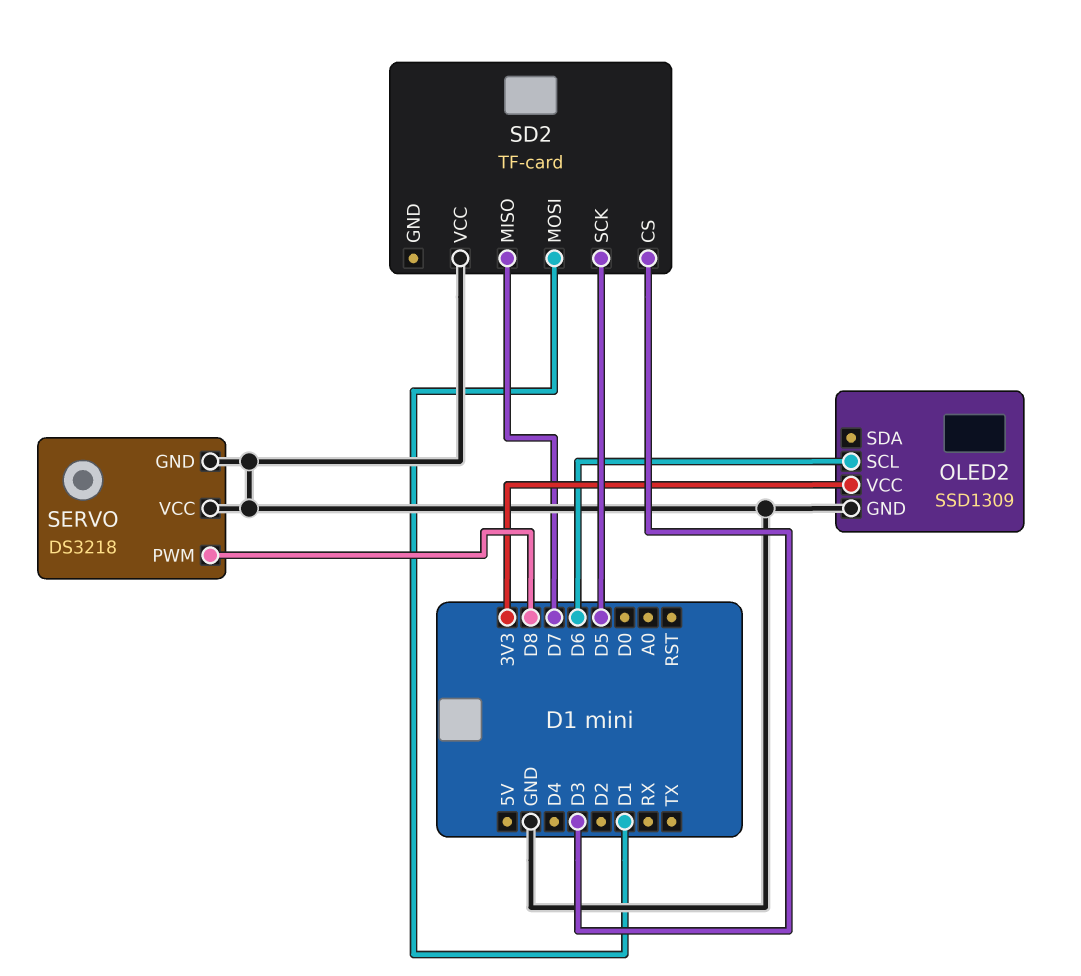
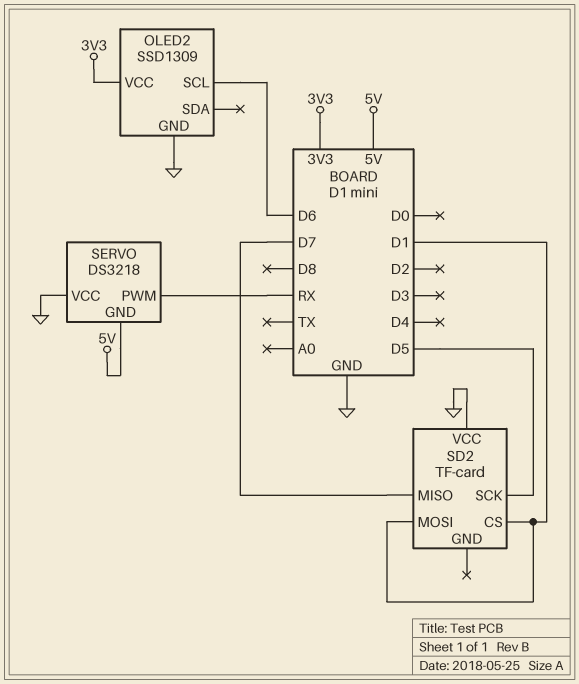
SD2 pin CS: D3 -> D1
SERVO pin GND: GND -> 5V
SERVO pin PWM: D8 -> RX

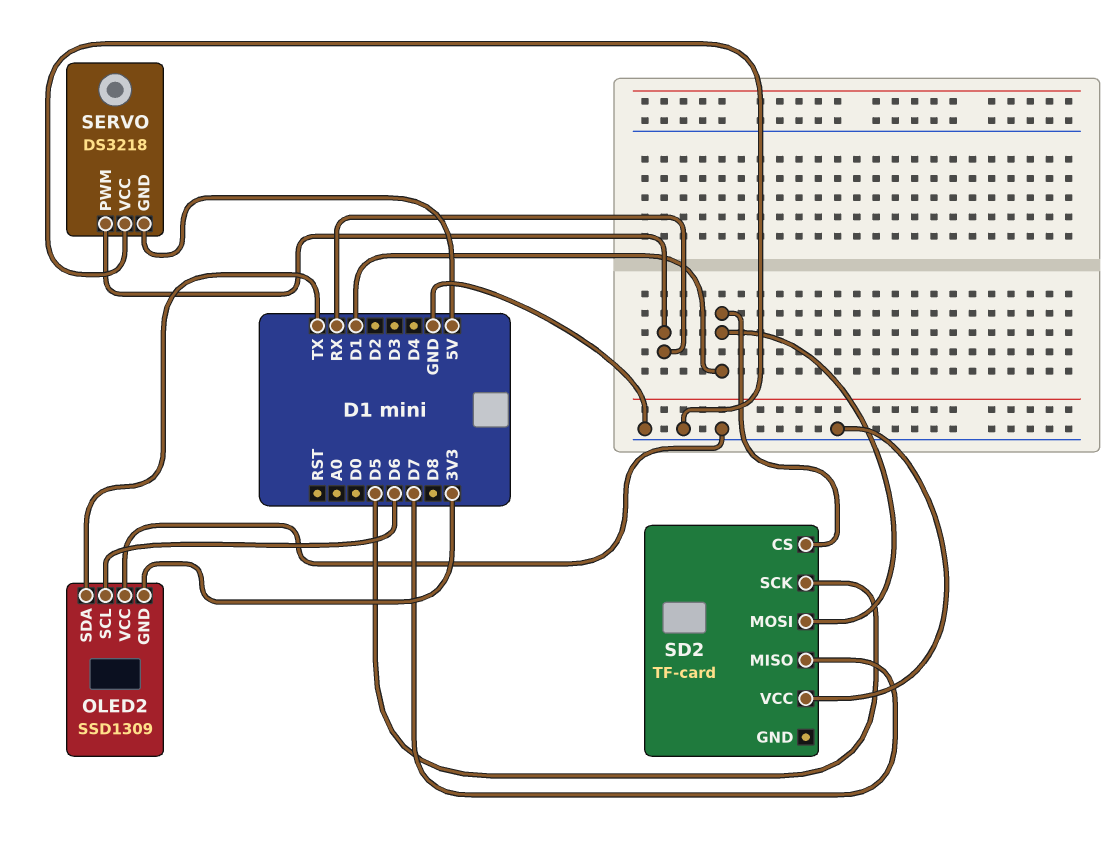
OLED2 pin GND: GND -> 3V3
OLED2 pin SDA: none -> TX
OLED2 pin VCC: 3V3 -> GND

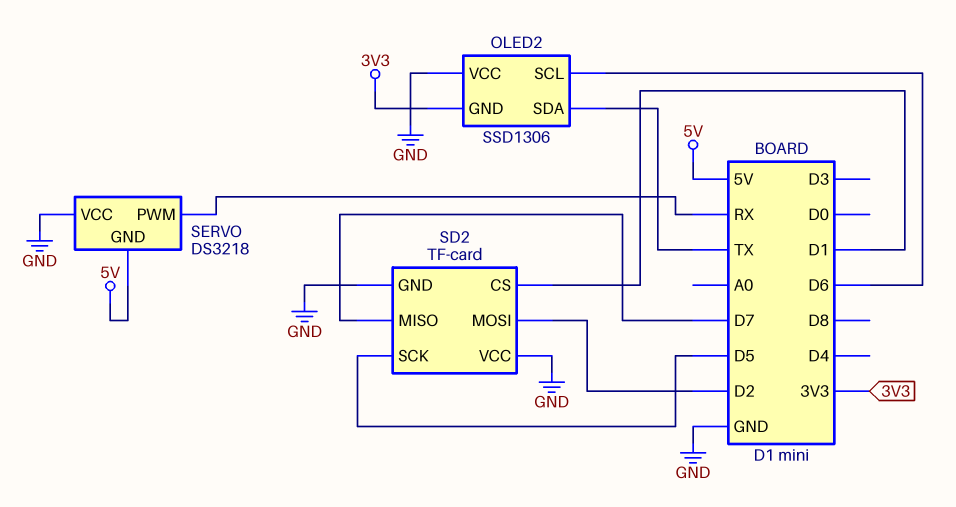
OLED2: SSD1309 -> SSD1306
SD2 pin GND: none -> GND
SD2 pin MOSI: D1 -> D2

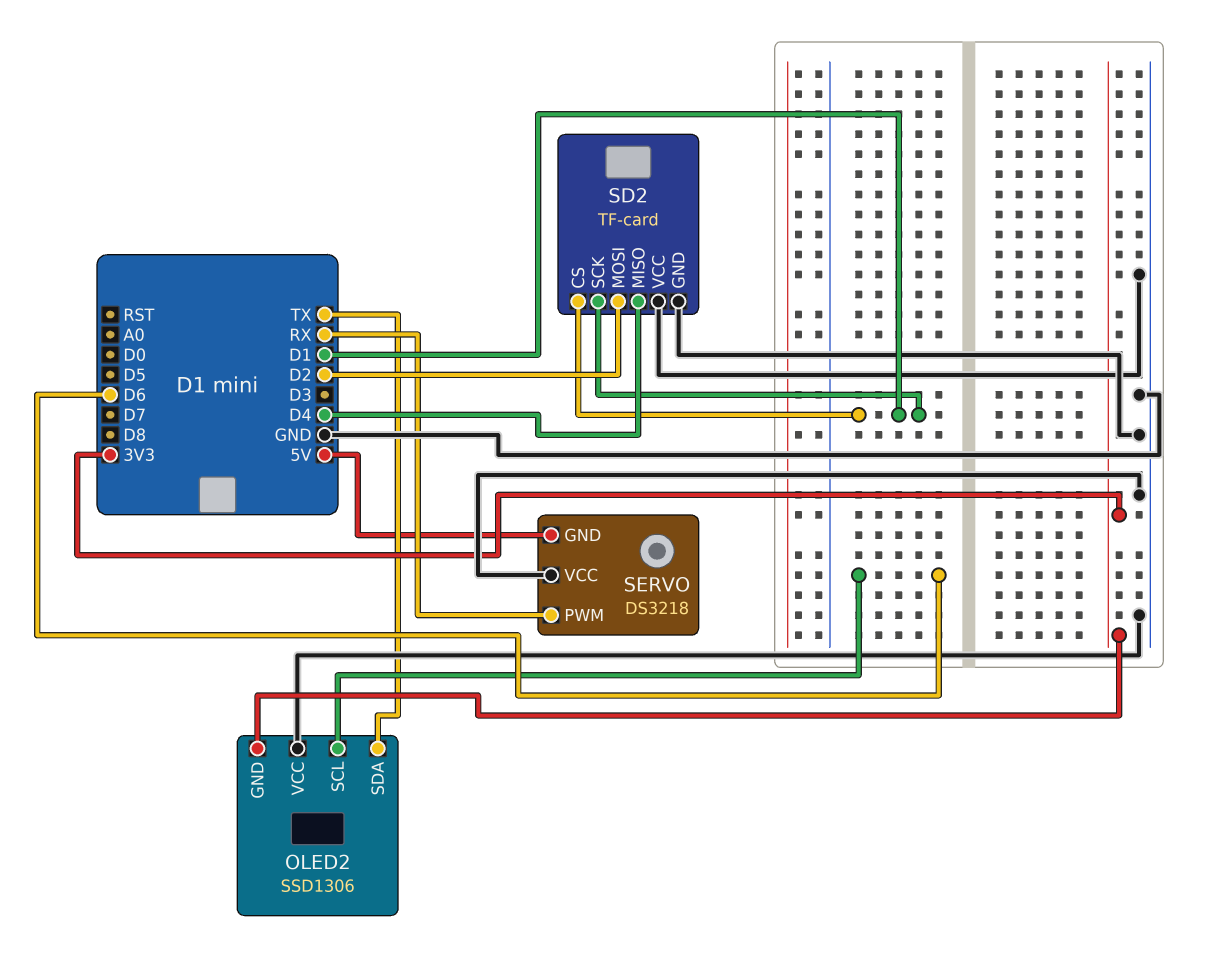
SD2 pin MISO: D7 -> D4
SD2 pin SCK: D5 -> D1

